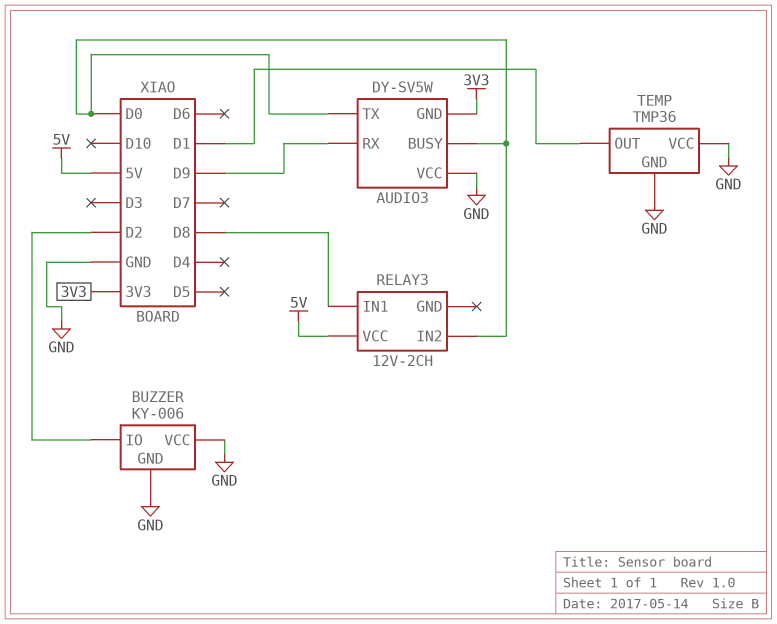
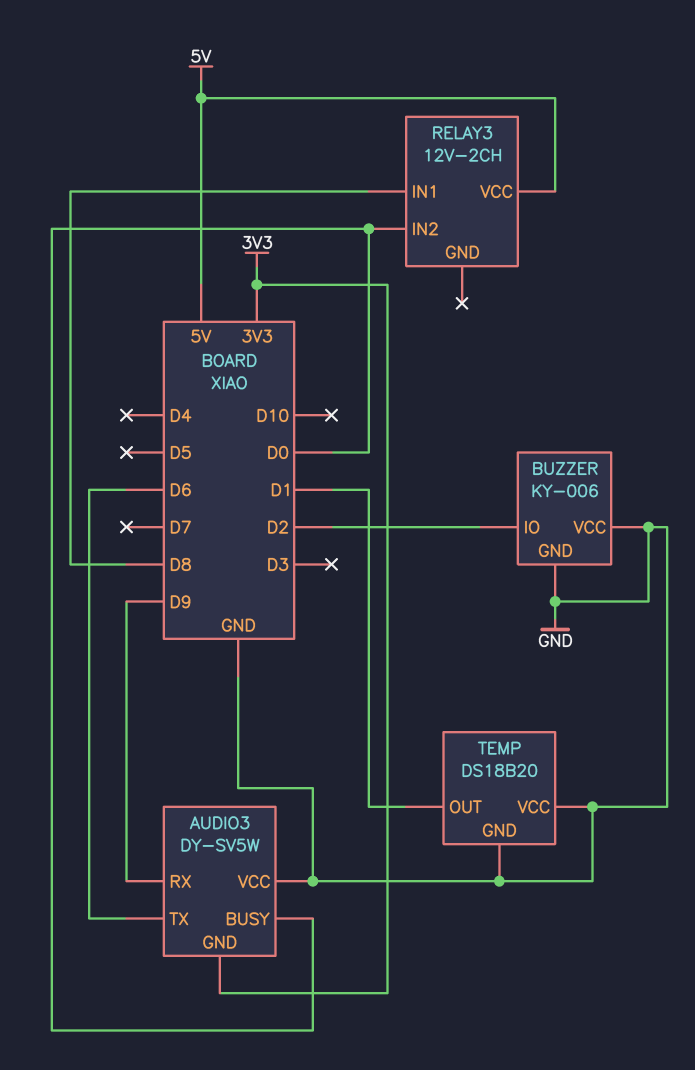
AUDIO3 pin TX: D0 -> D6
TEMP: TMP36 -> DS18B20

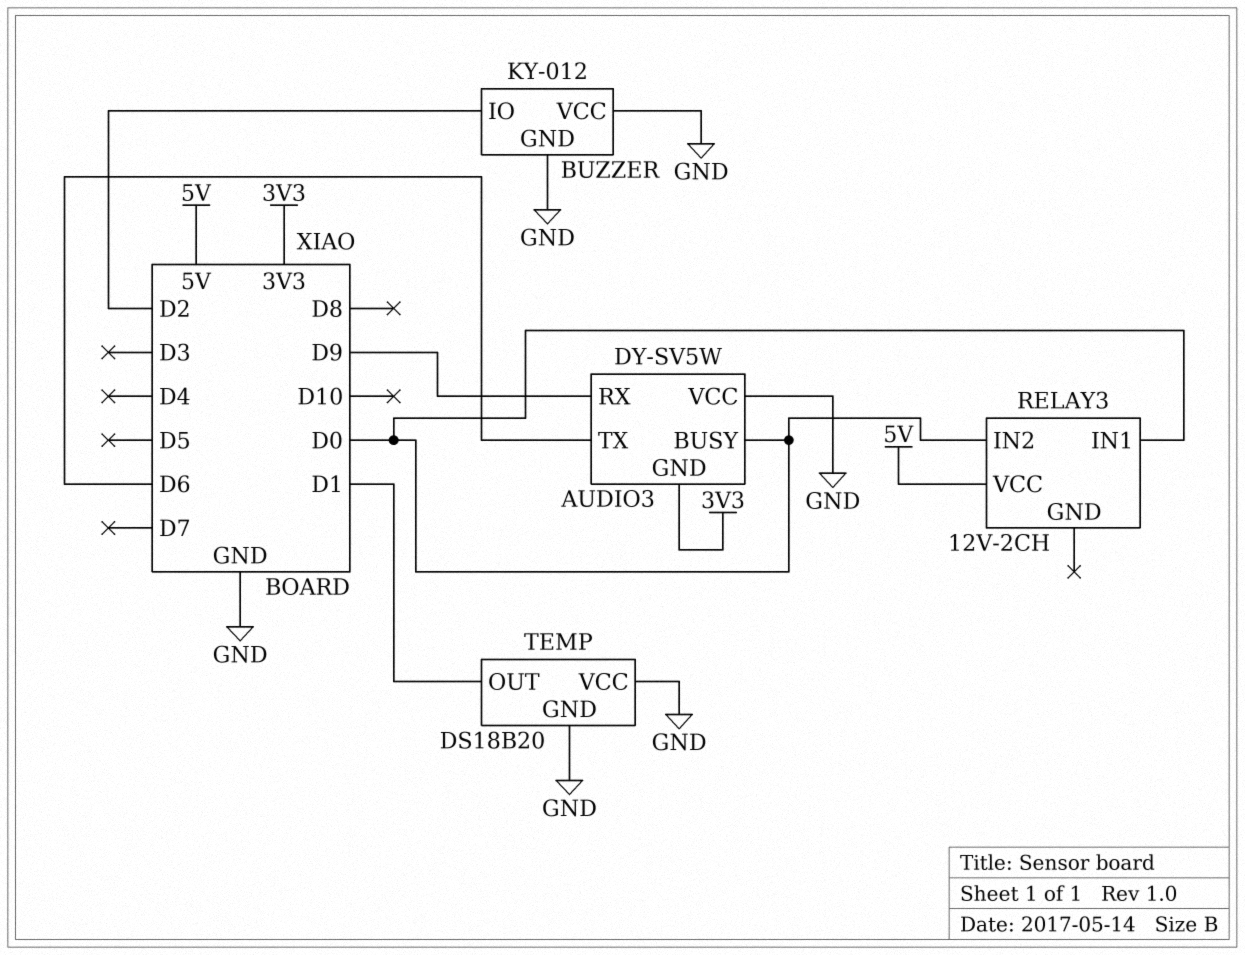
BUZZER: KY-006 -> KY-012
RELAY3 pin IN1: D8 -> D0

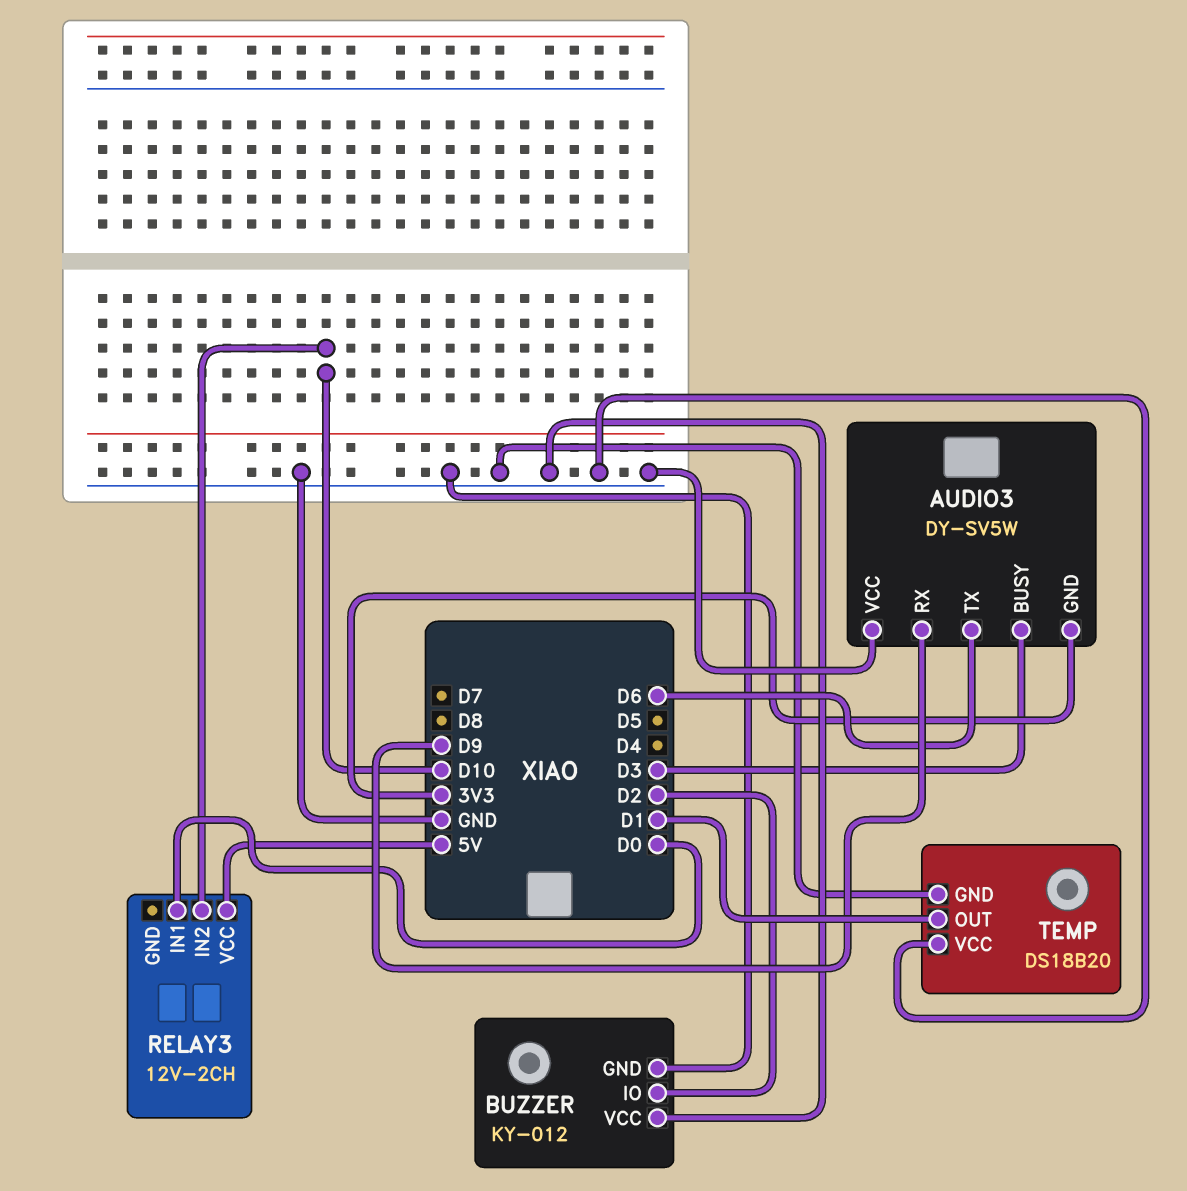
AUDIO3 pin BUSY: D0 -> D3
RELAY3 pin IN2: D0 -> D10

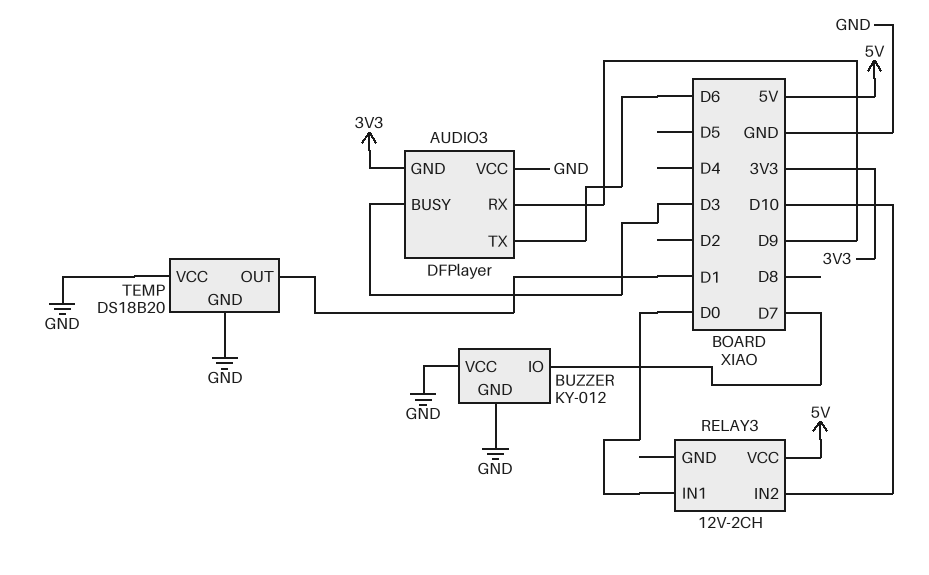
AUDIO3: DY-SV5W -> DFPlayer
BUZZER pin IO: D2 -> D7

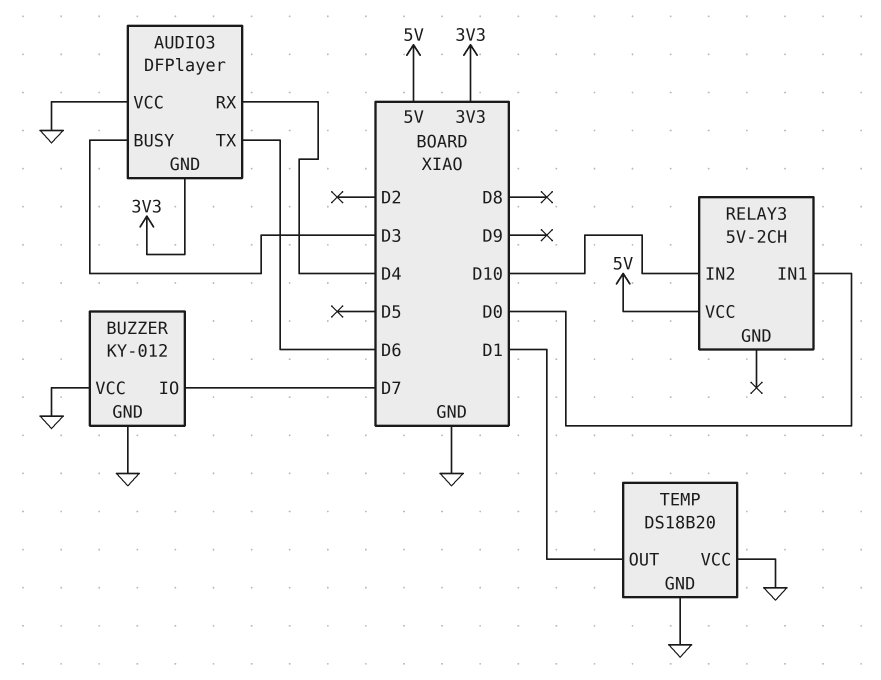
AUDIO3 pin RX: D9 -> D4
RELAY3: 12V-2CH -> 5V-2CH

